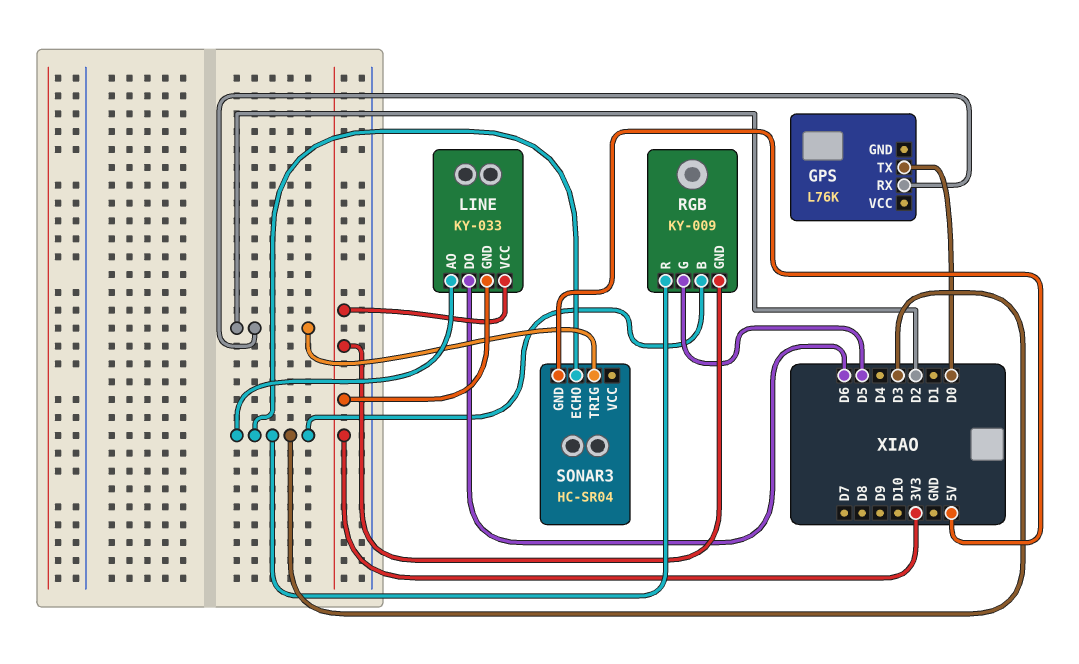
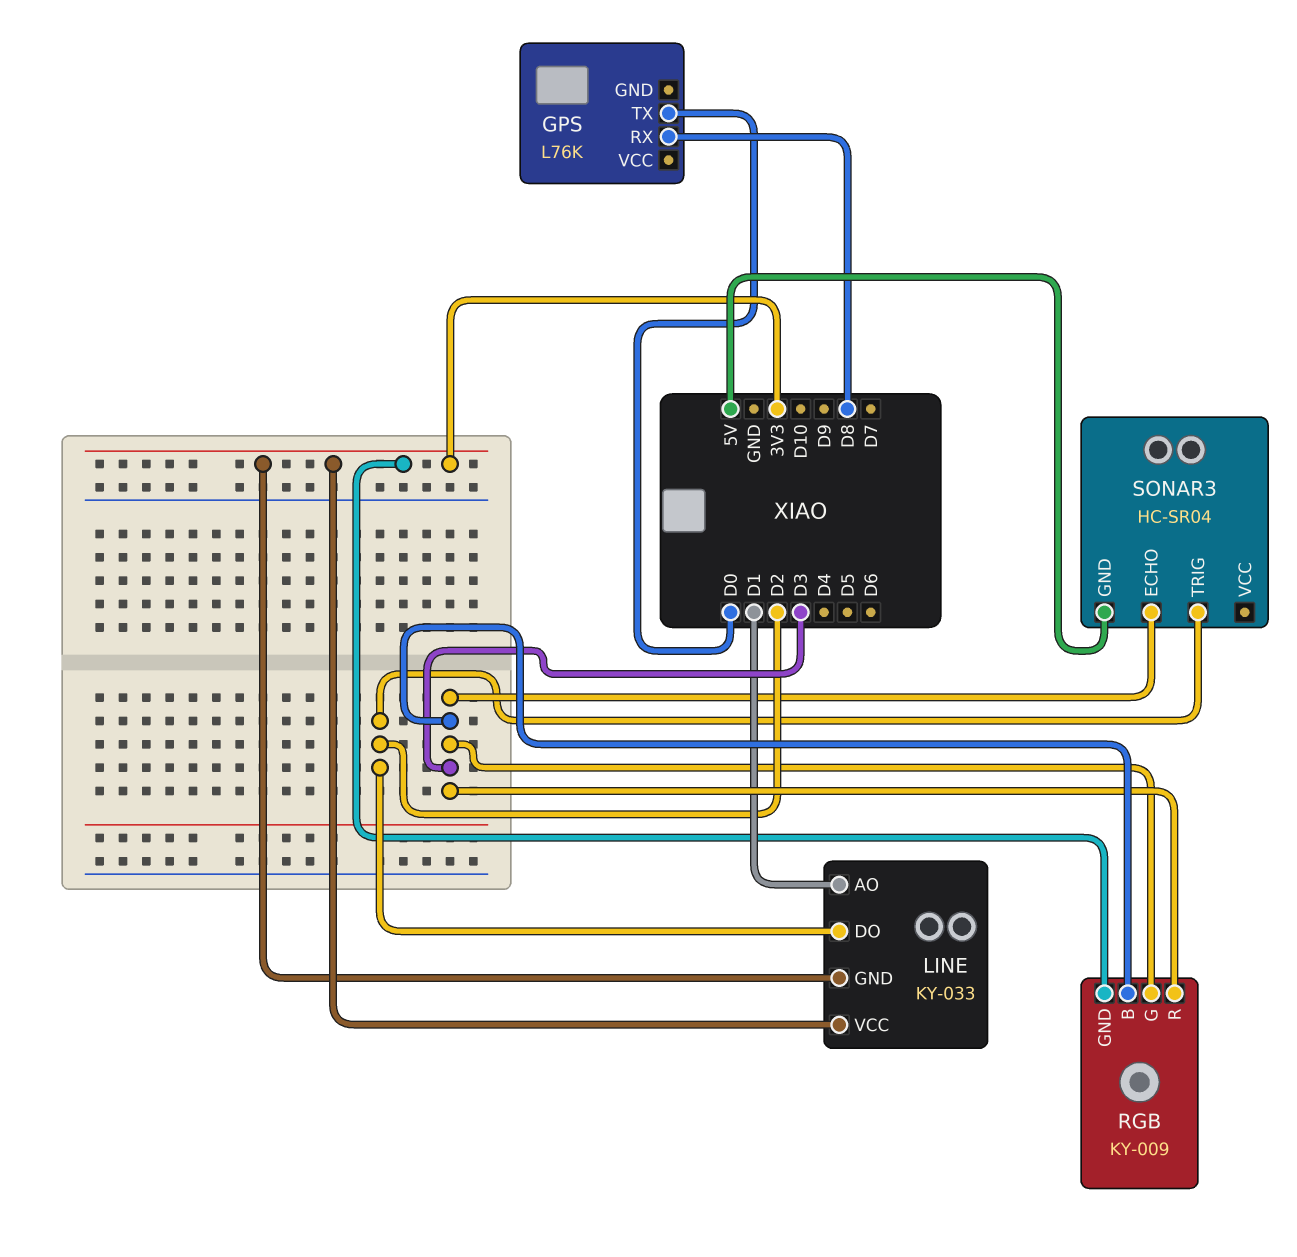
GPS pin RX: D2 -> D8
LINE pin AO: D3 -> D1
LINE pin DO: D6 -> D2
RGB pin G: D5 -> D3

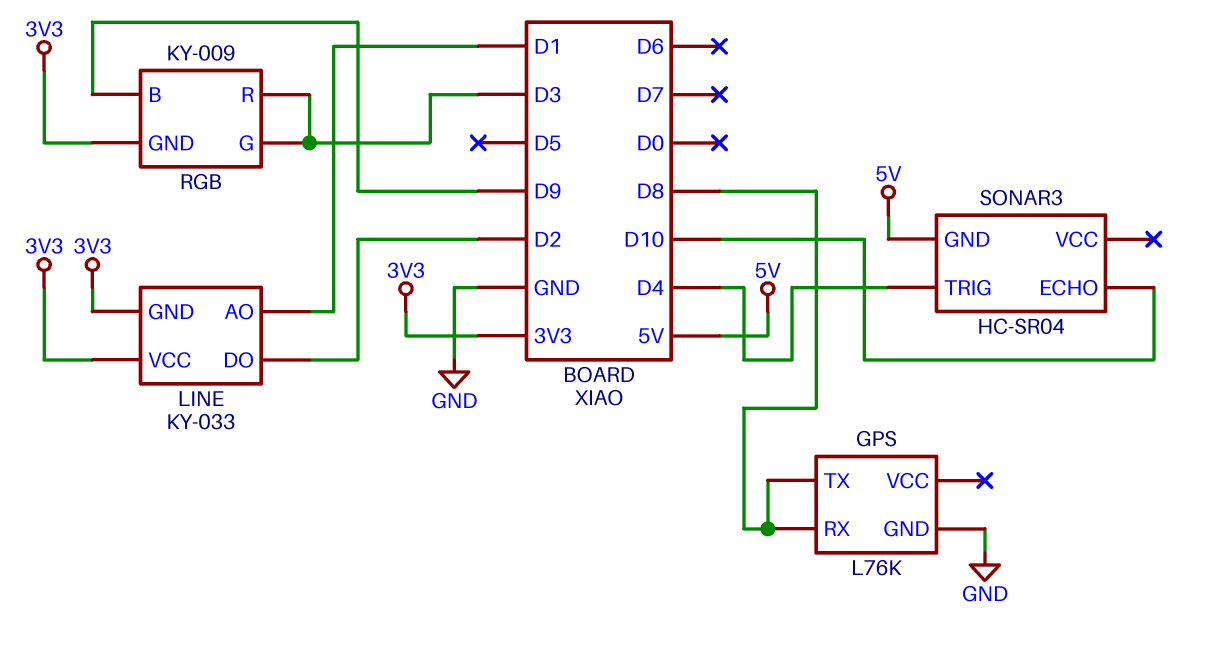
GPS pin GND: none -> GND
GPS pin TX: D0 -> D8
RGB pin B: D3 -> D9
SONAR3 pin ECHO: D3 -> D10
SONAR3 pin TRIG: D2 -> D4

